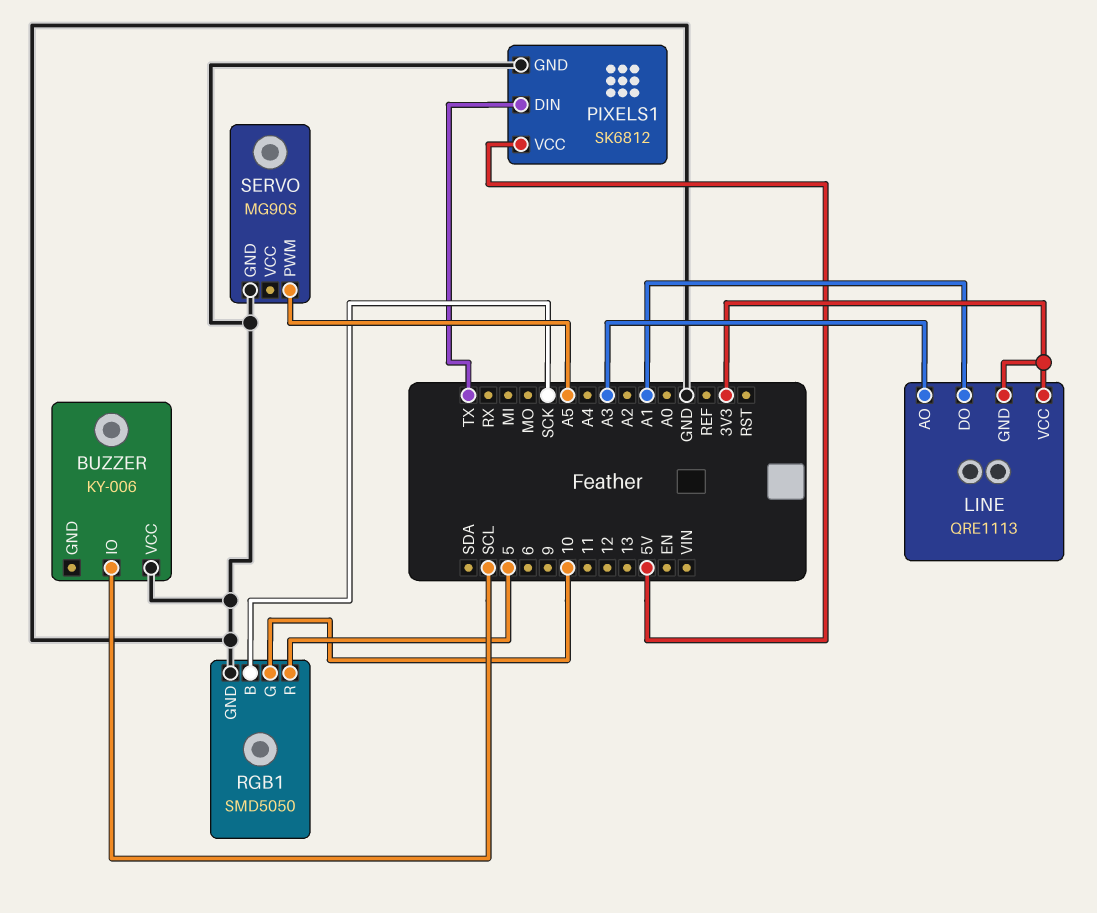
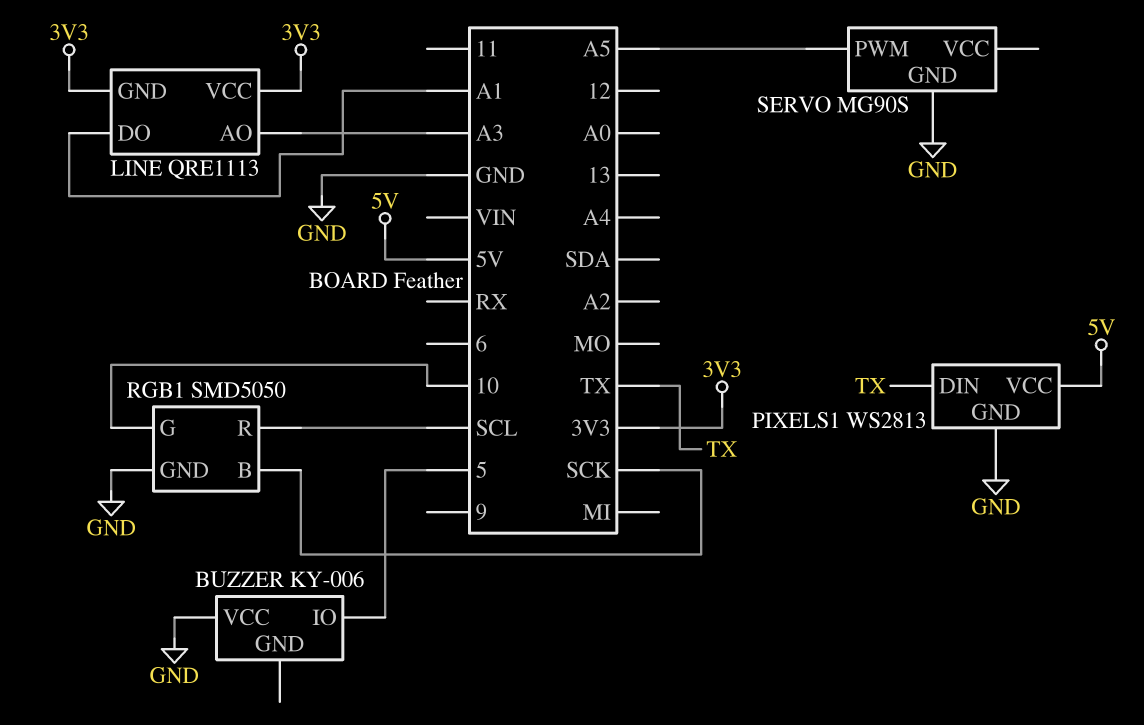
BUZZER pin IO: SCL -> 5
PIXELS1: SK6812 -> WS2813
RGB1 pin R: 5 -> SCL

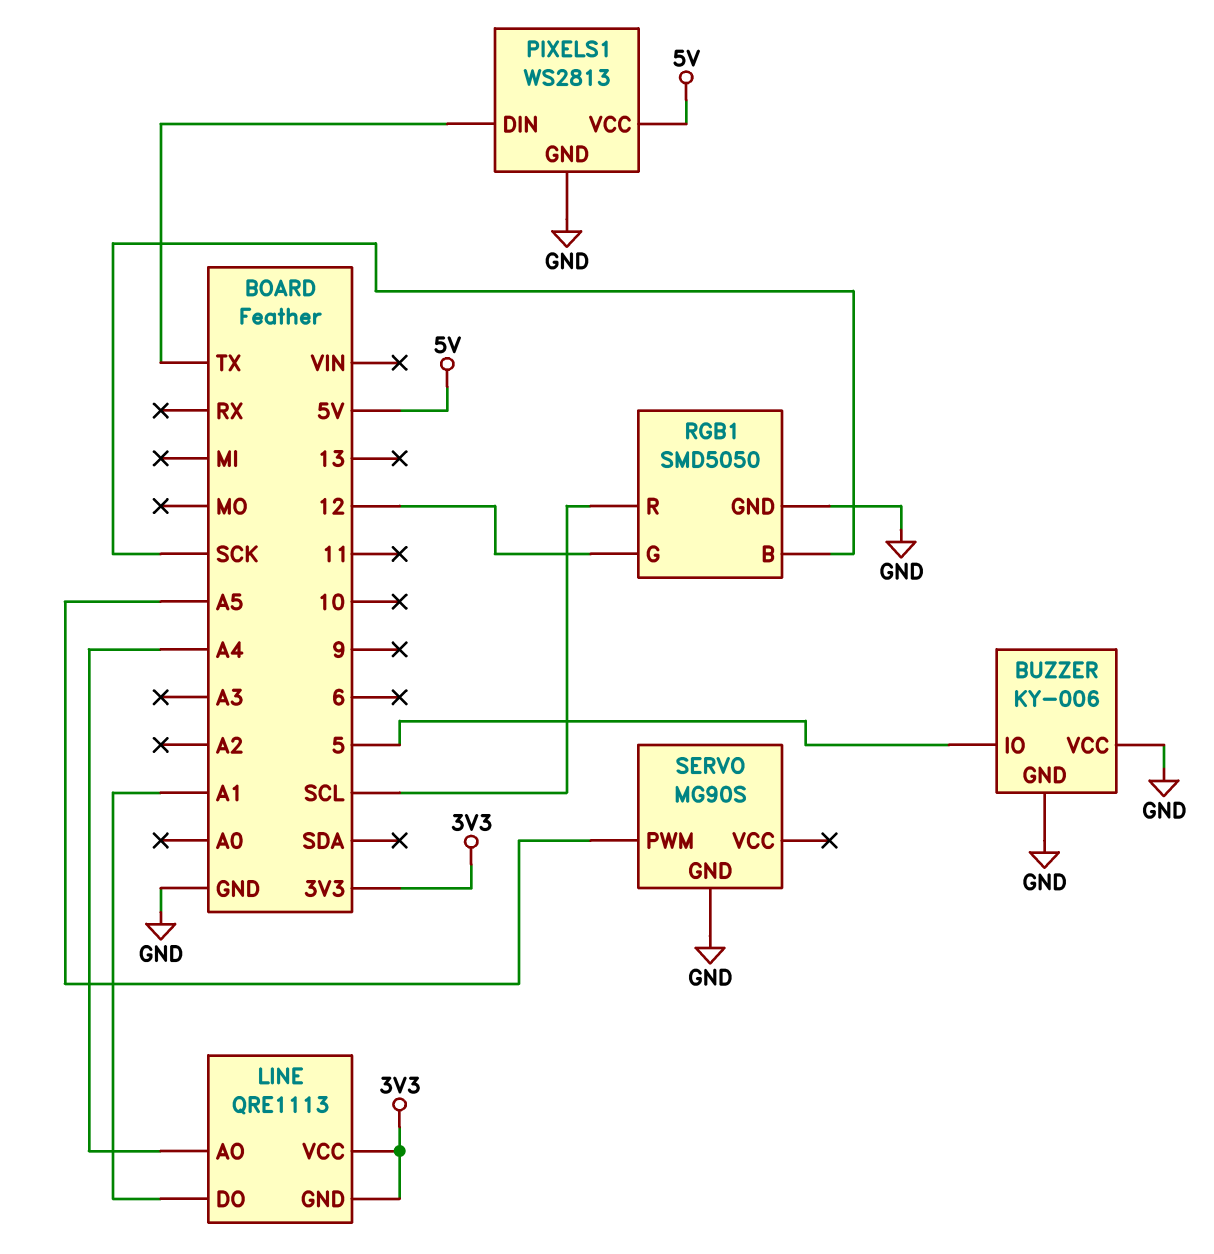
BUZZER pin GND: none -> GND
LINE pin AO: A3 -> A4
RGB1 pin G: 10 -> 12

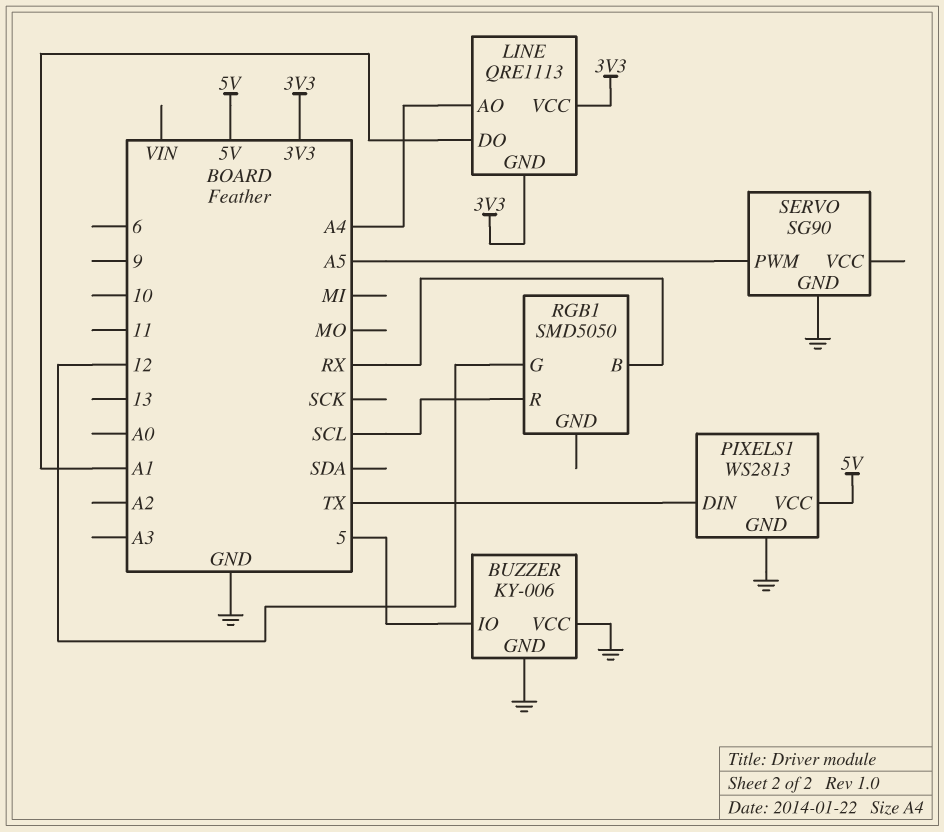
RGB1 pin B: SCK -> RX
RGB1 pin GND: GND -> none
SERVO: MG90S -> SG90

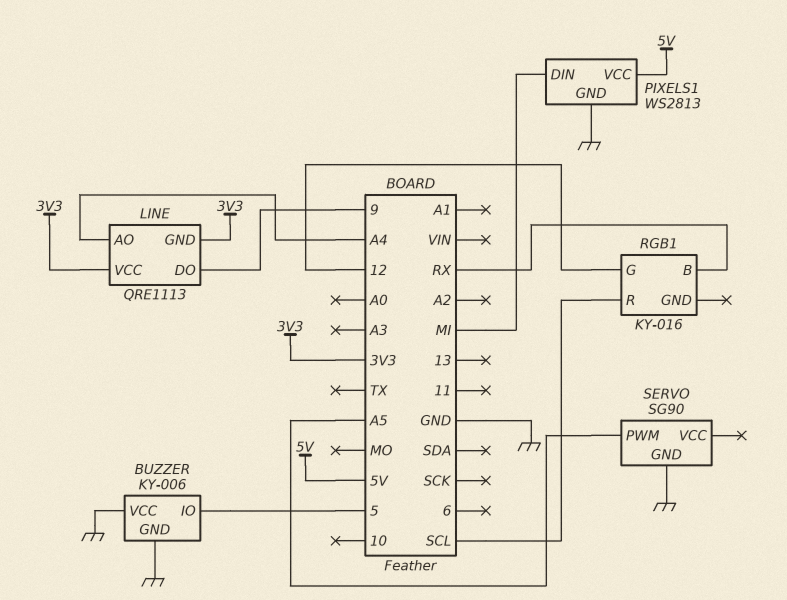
LINE pin DO: A1 -> 9
PIXELS1 pin DIN: TX -> MI
RGB1: SMD5050 -> KY-016

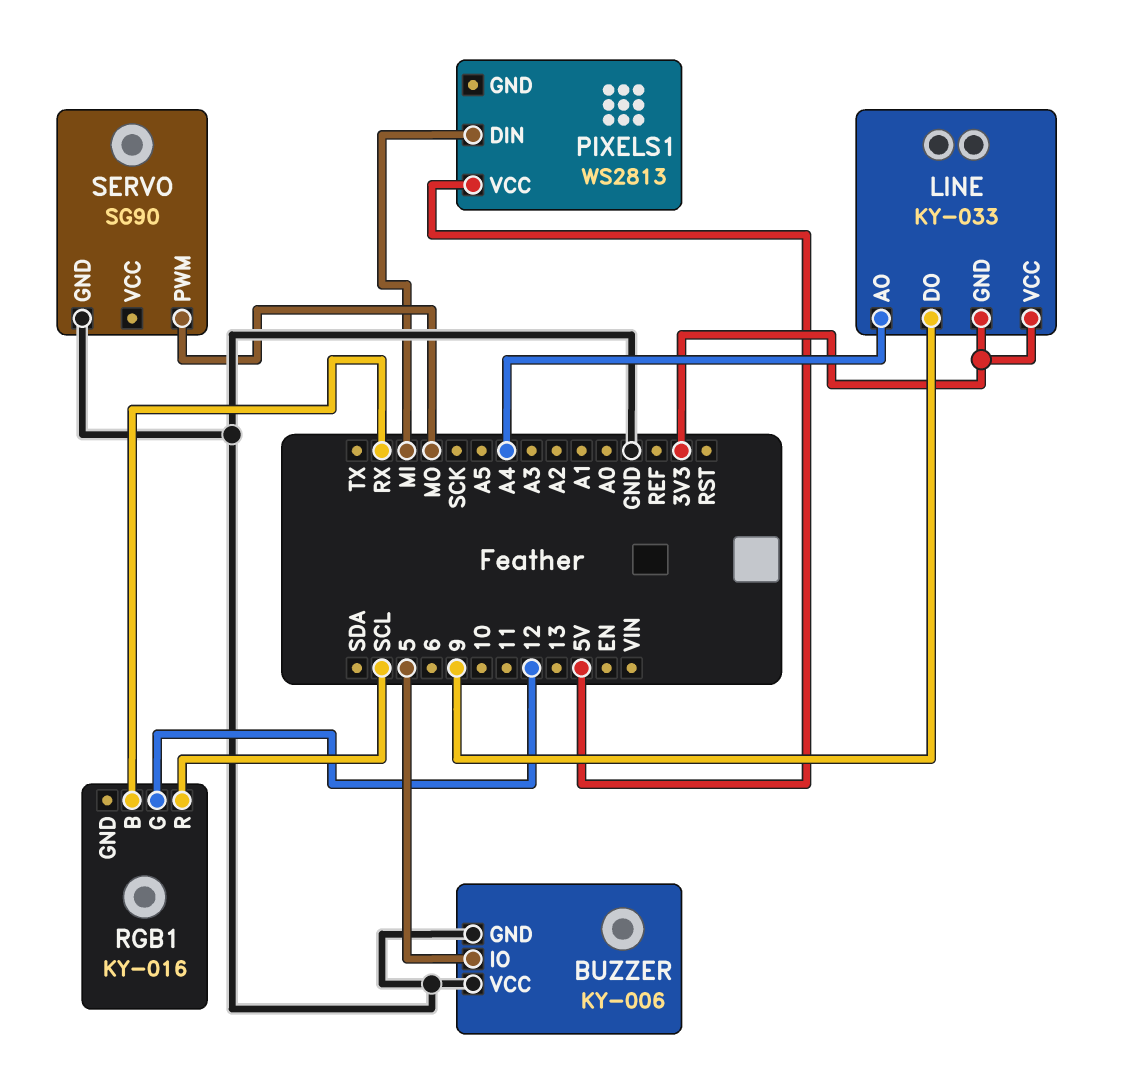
LINE: QRE1113 -> KY-033
PIXELS1 pin GND: GND -> none
SERVO pin PWM: A5 -> MO

